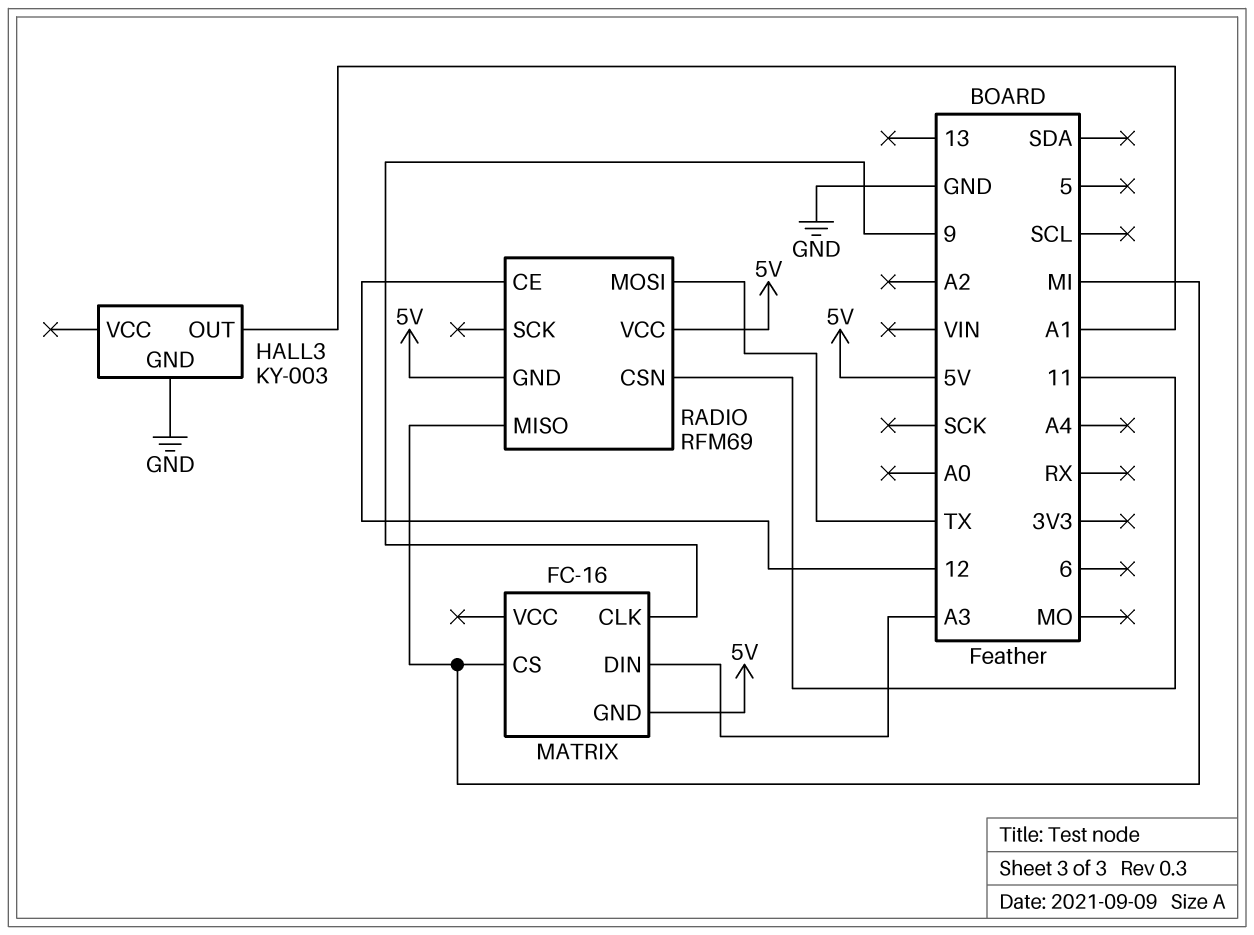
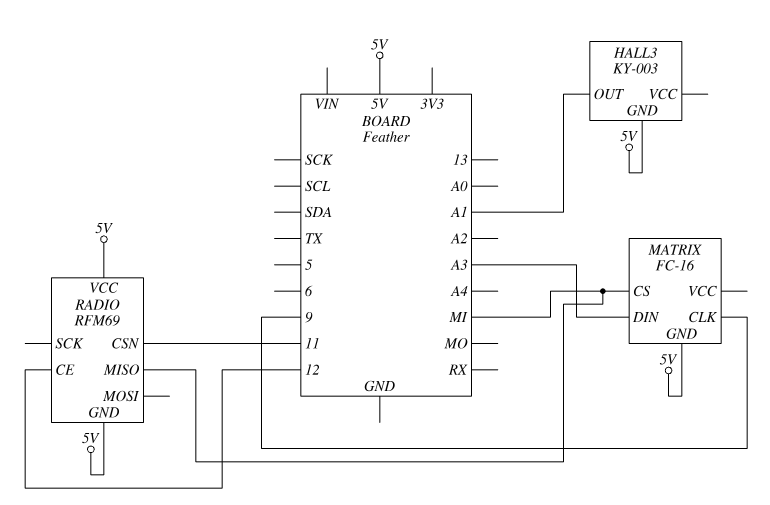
HALL3 pin GND: GND -> 5V
RADIO pin MOSI: TX -> none

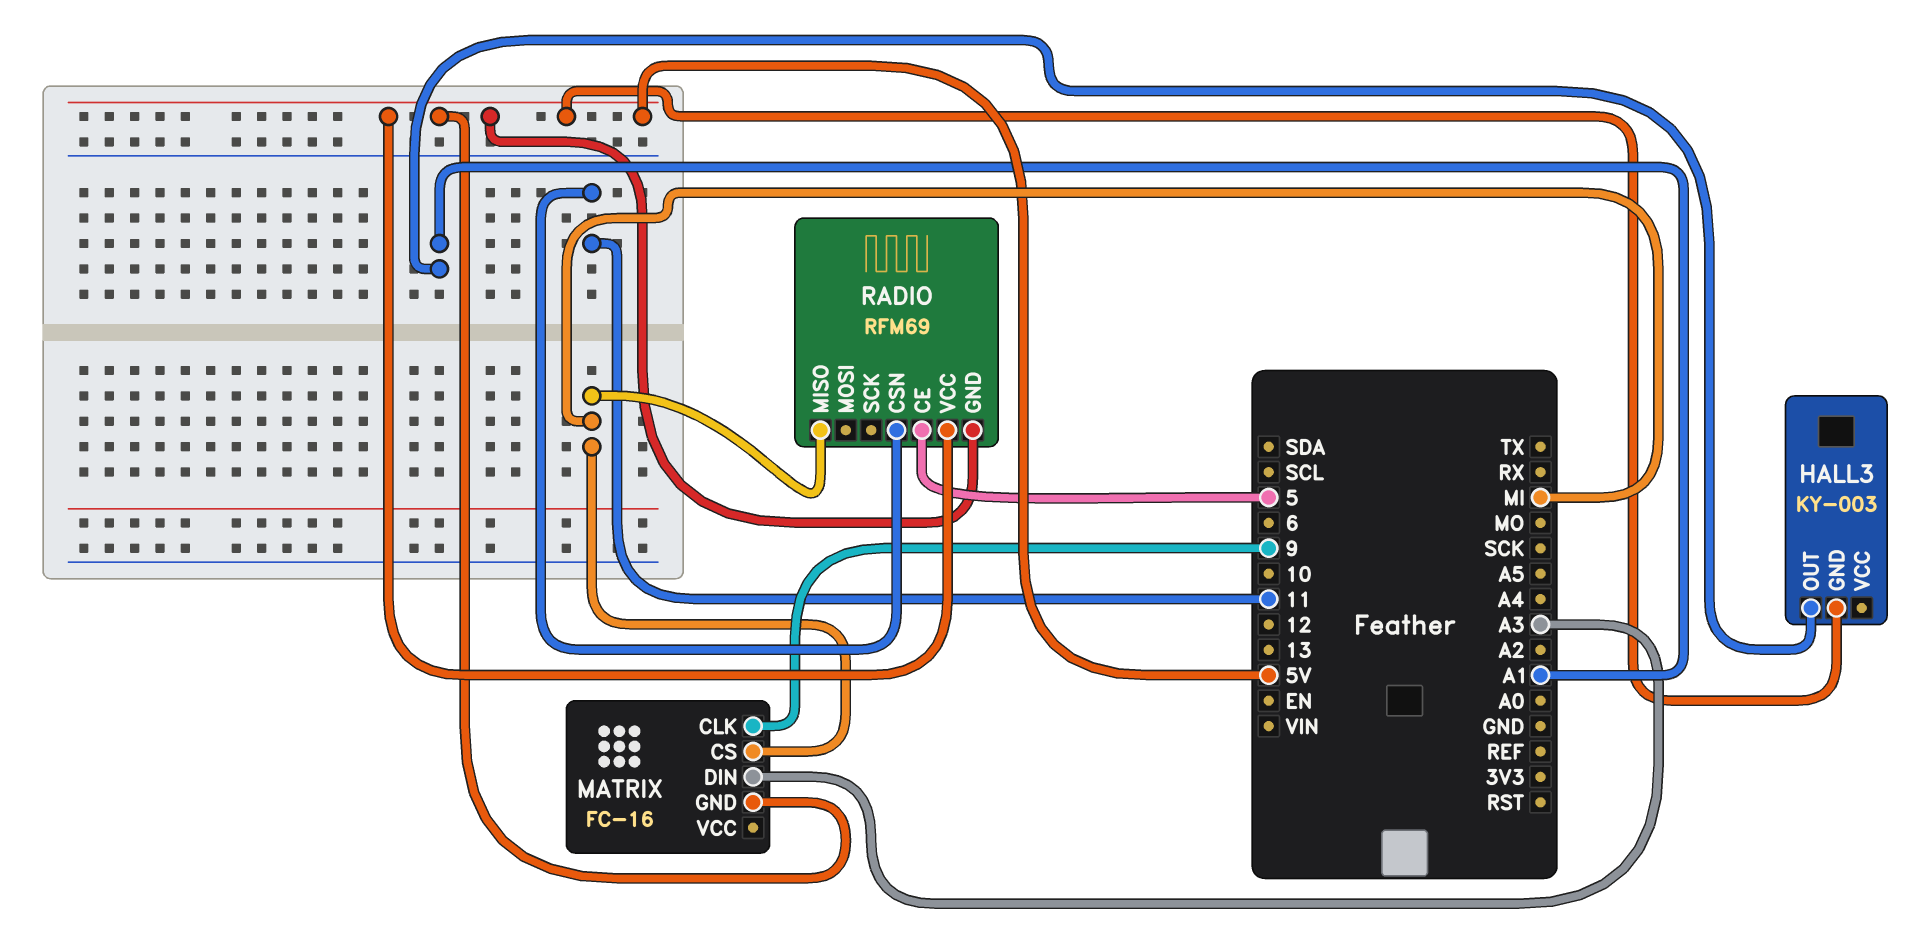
RADIO pin CE: 12 -> 5

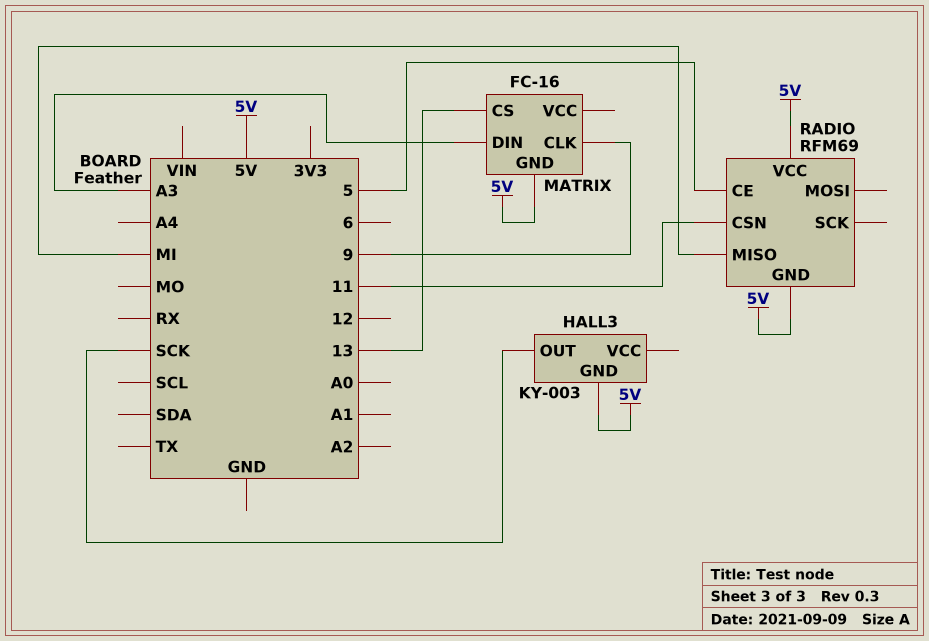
HALL3 pin OUT: A1 -> SCK
MATRIX pin CS: MI -> 13

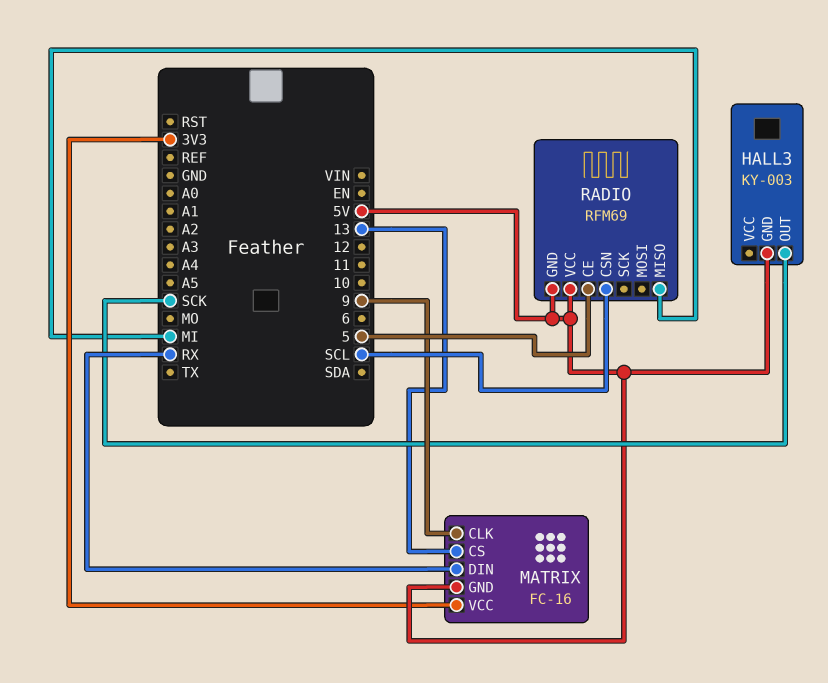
MATRIX pin DIN: A3 -> RX
MATRIX pin VCC: none -> 3V3
RADIO pin CSN: 11 -> SCL

